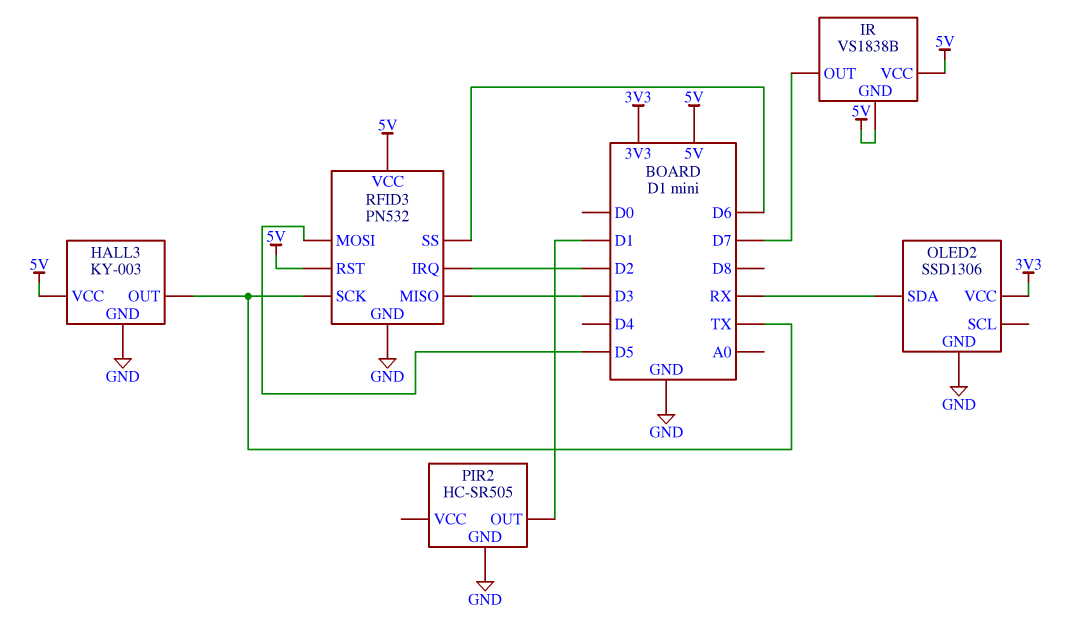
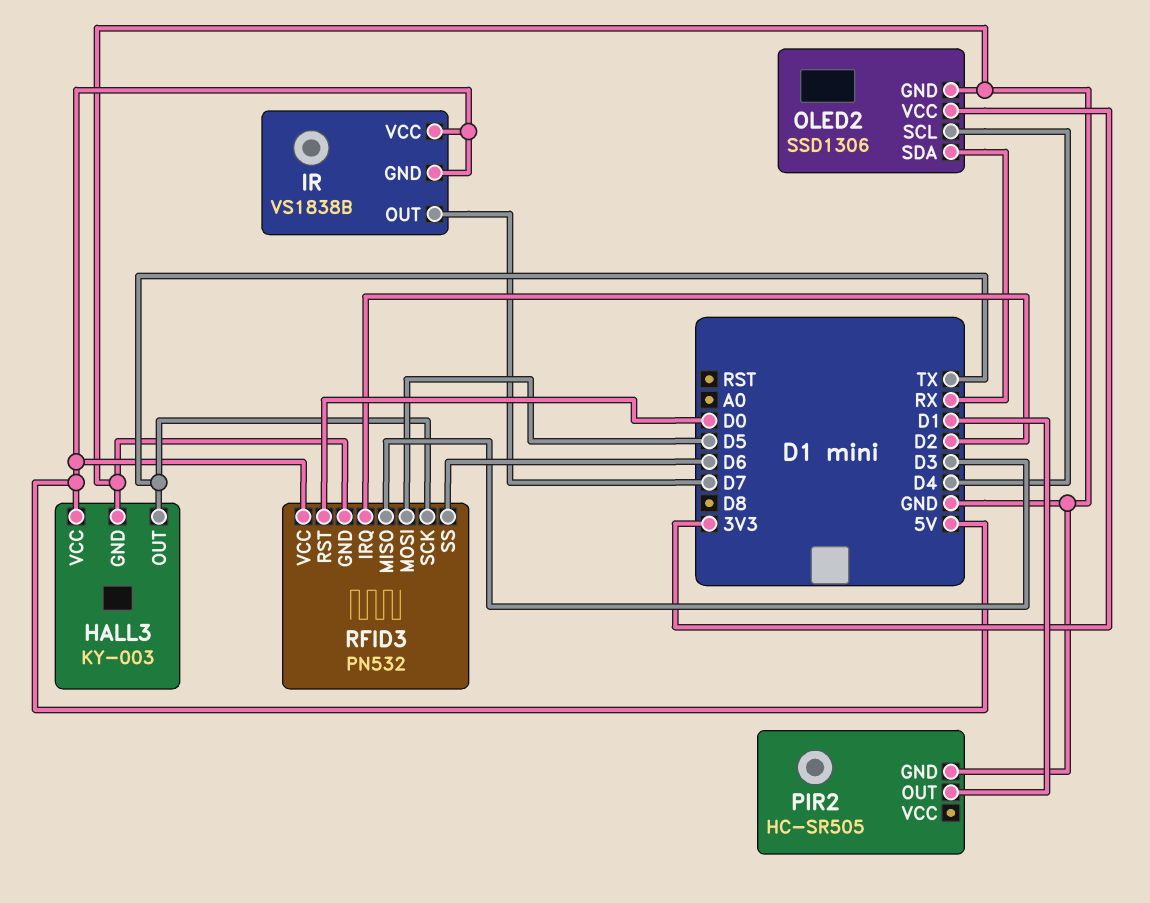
OLED2 pin SCL: none -> D4
RFID3 pin RST: 5V -> D0

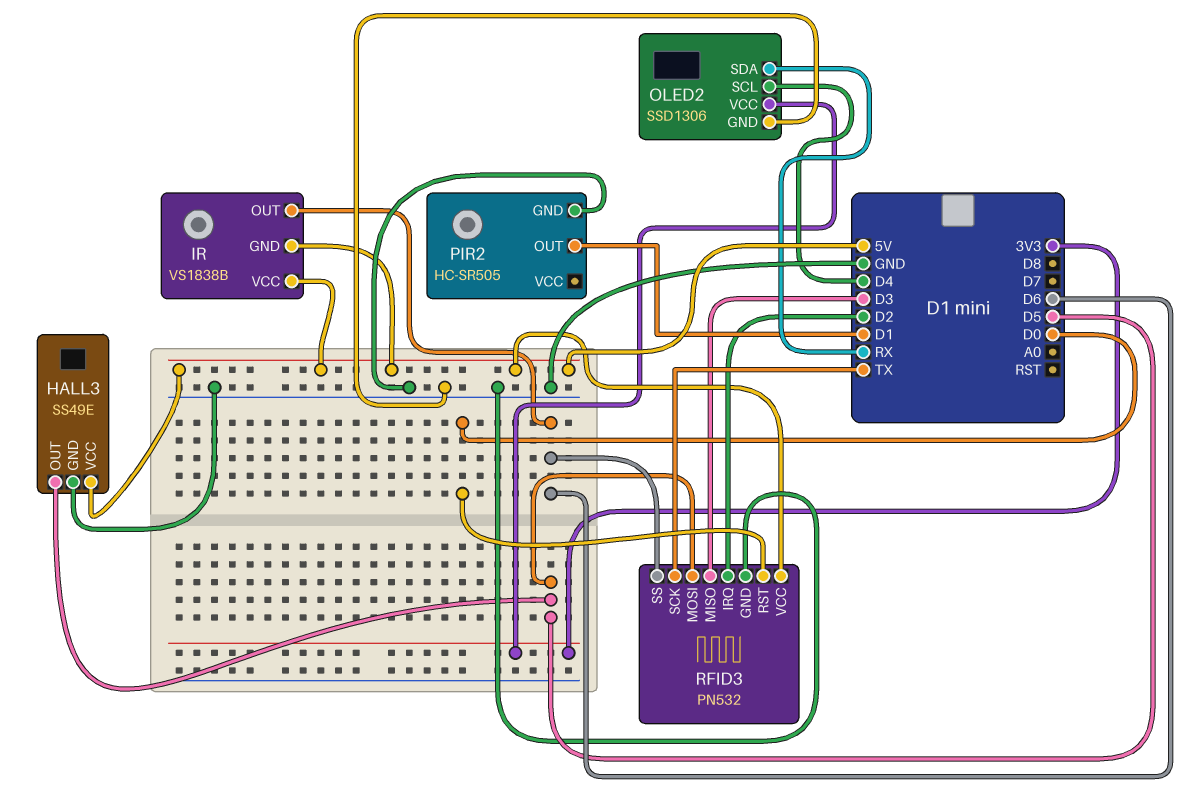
HALL3: KY-003 -> SS49E
HALL3 pin OUT: TX -> D5
IR pin OUT: D7 -> D6

